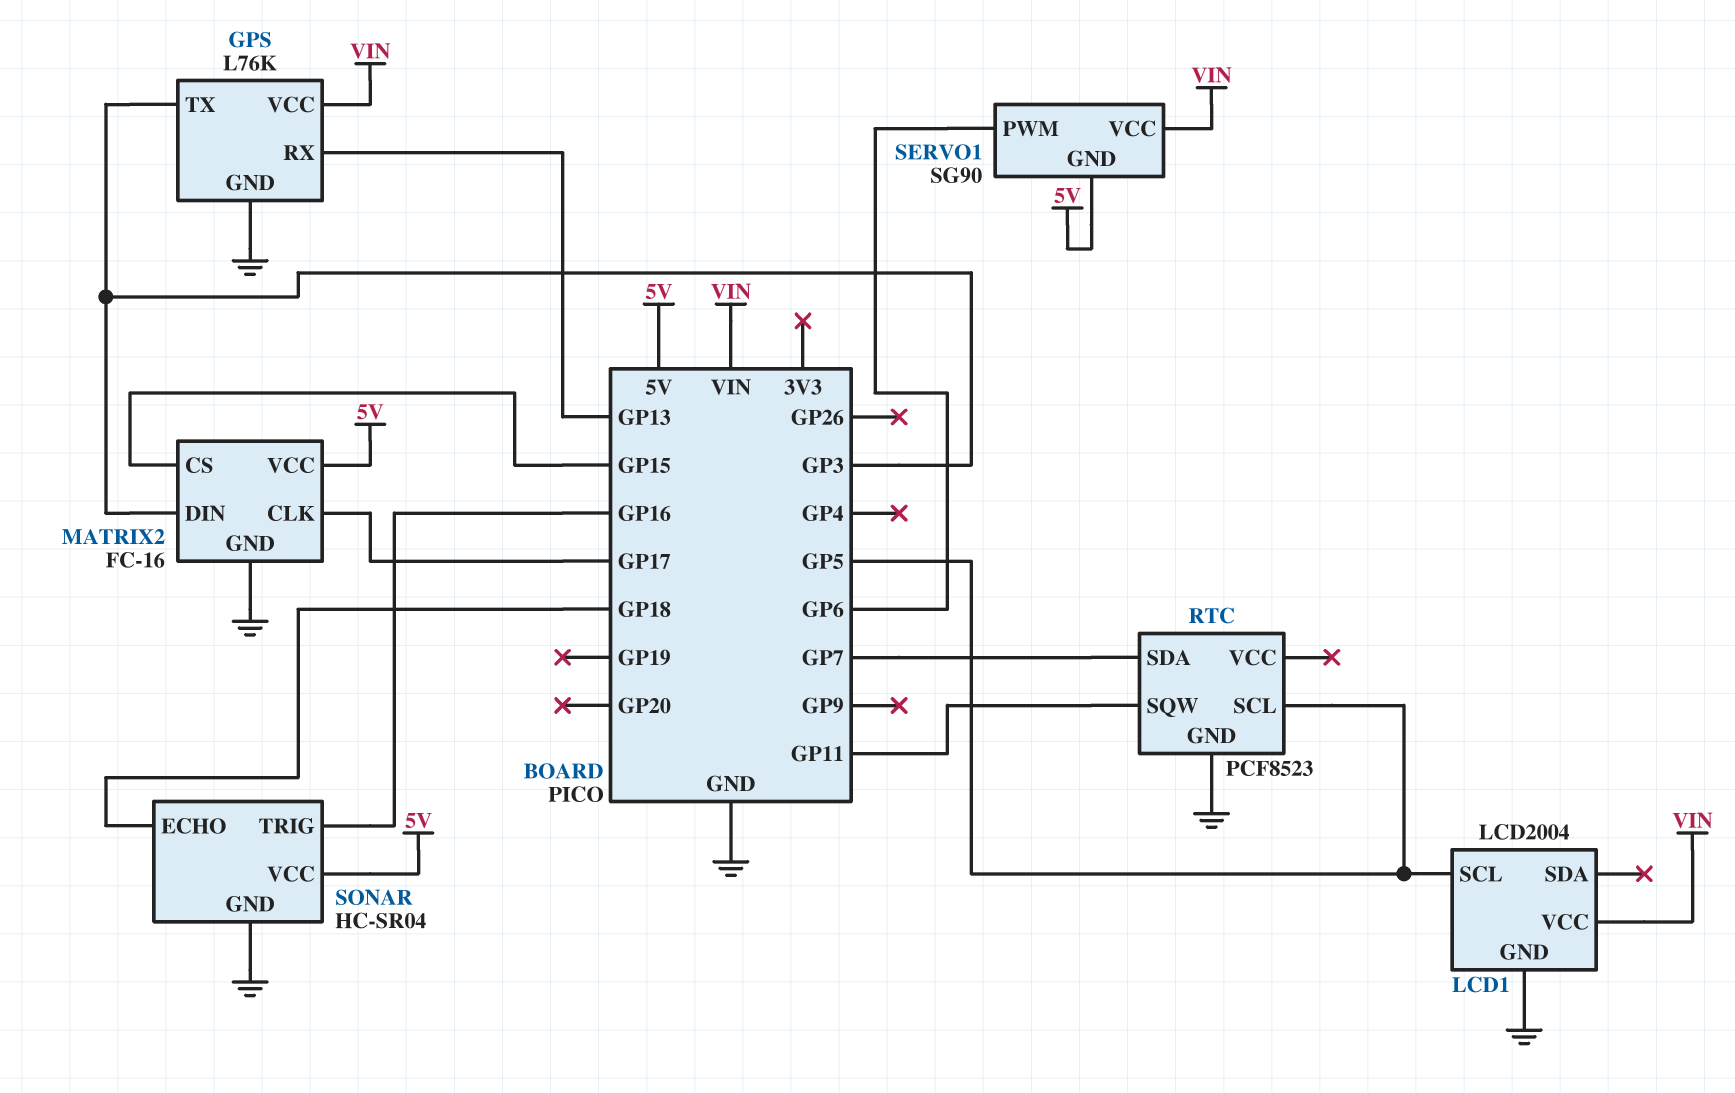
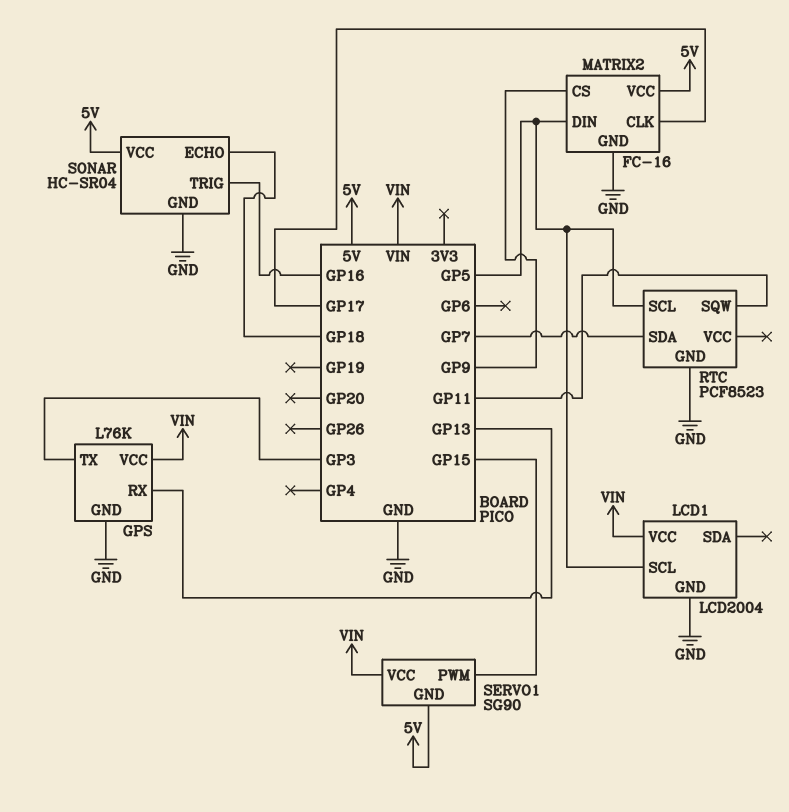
MATRIX2 pin CS: GP15 -> GP9
MATRIX2 pin DIN: GP3 -> GP5
SERVO1 pin PWM: GP6 -> GP15

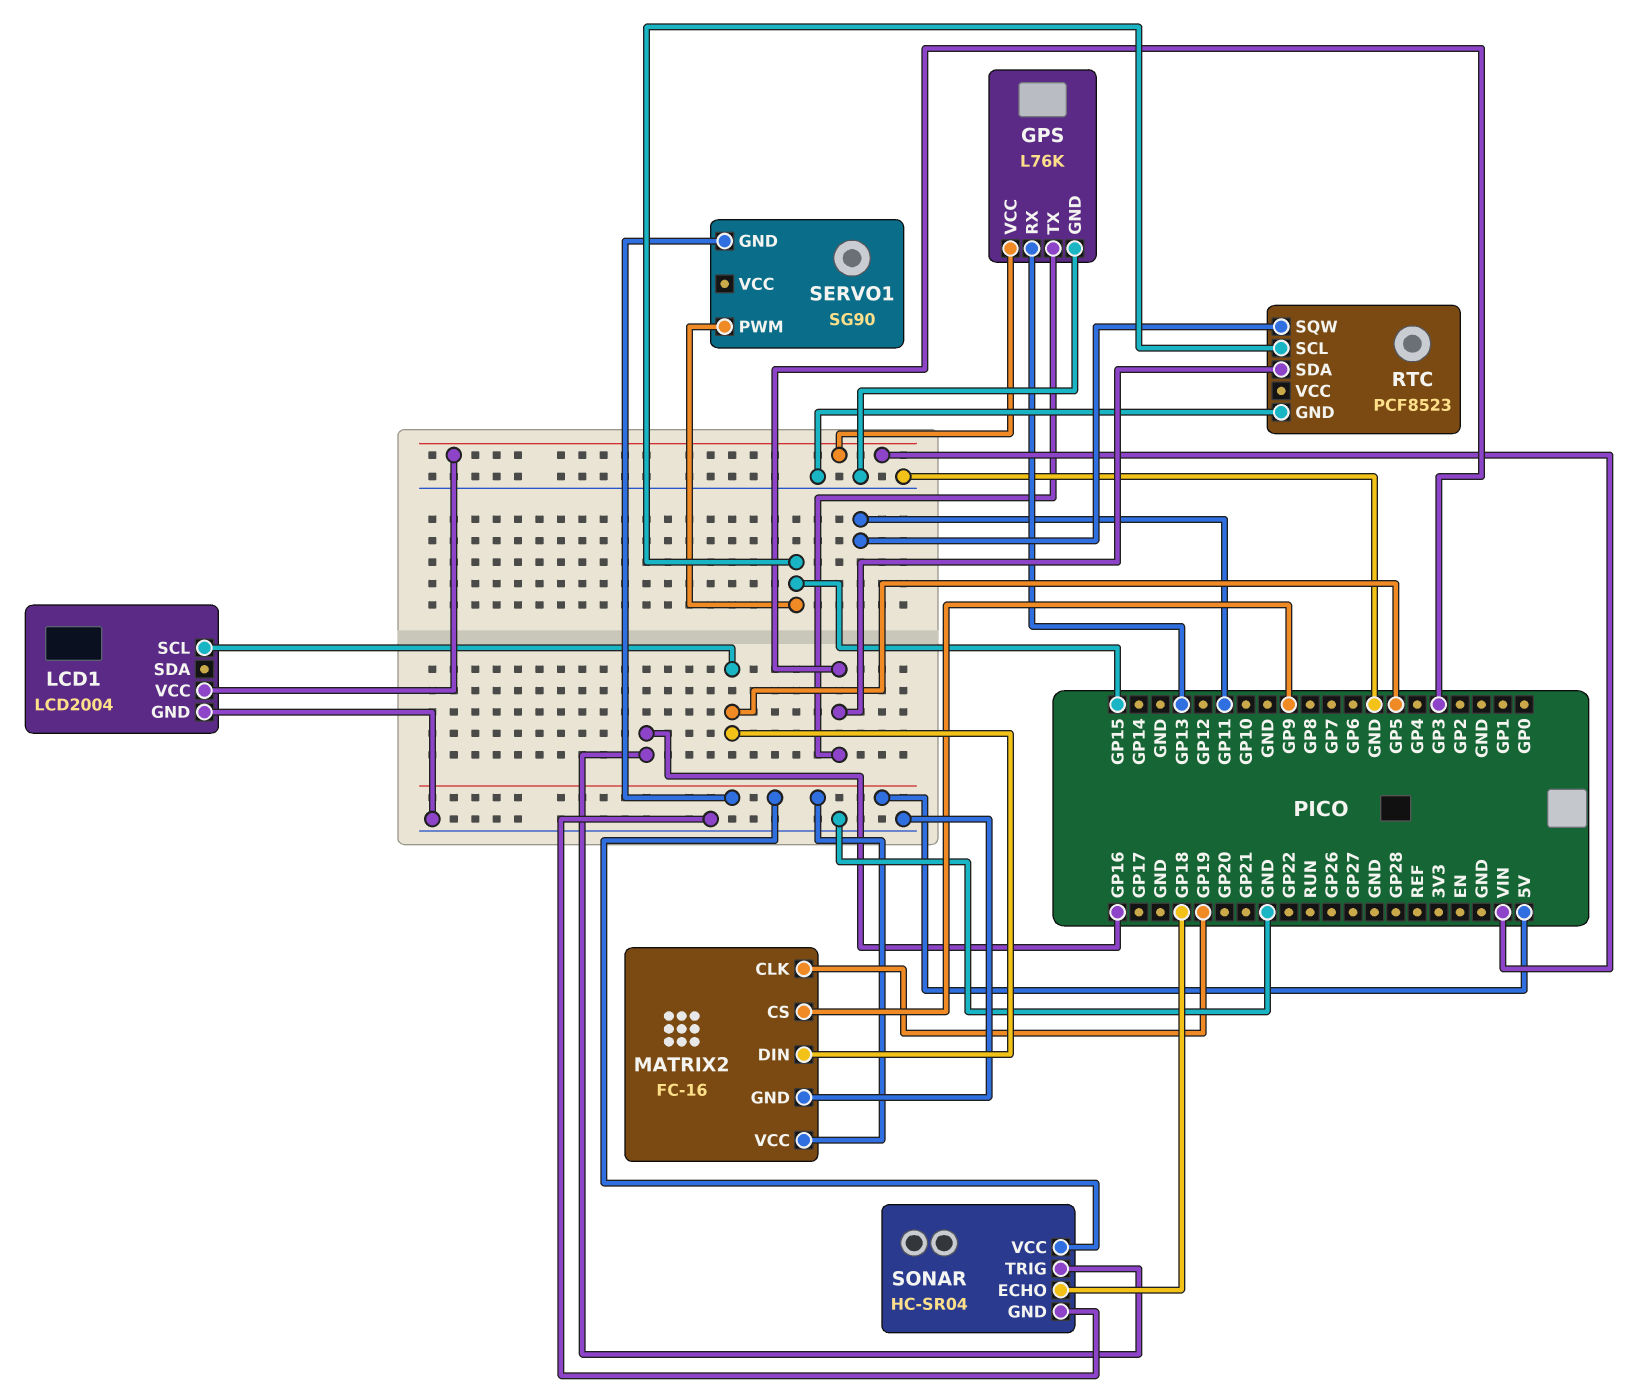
MATRIX2 pin CLK: GP17 -> GP19
RTC pin SCL: GP5 -> GP15
RTC pin SDA: GP7 -> GP3
SERVO1 pin VCC: VIN -> none

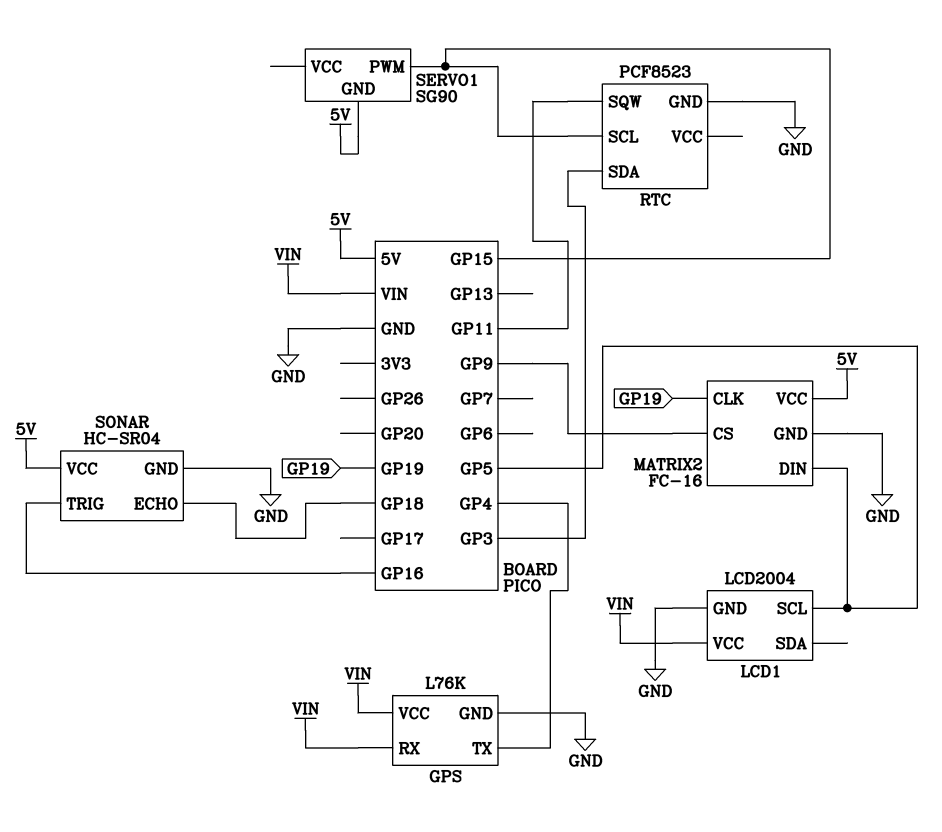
GPS pin RX: GP13 -> VIN
GPS pin TX: GP3 -> GP4

